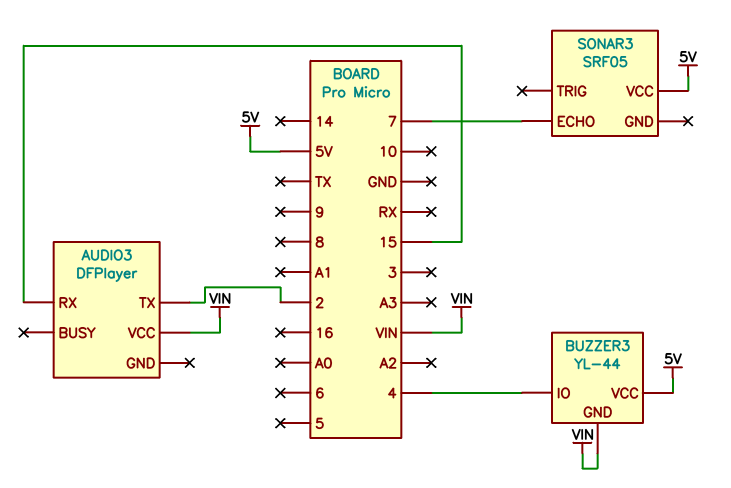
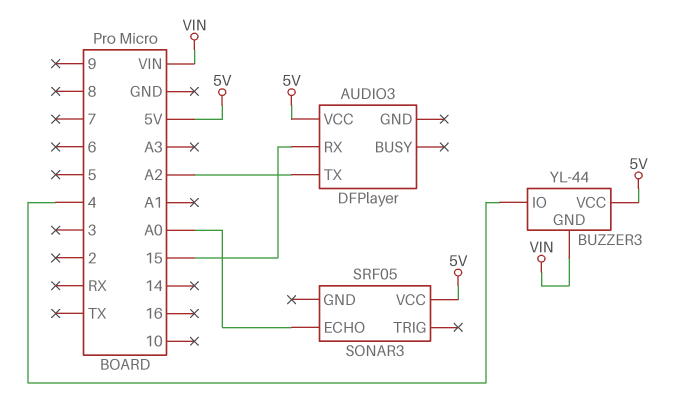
AUDIO3 pin TX: 2 -> A2
AUDIO3 pin VCC: VIN -> 5V
SONAR3 pin ECHO: 7 -> A0

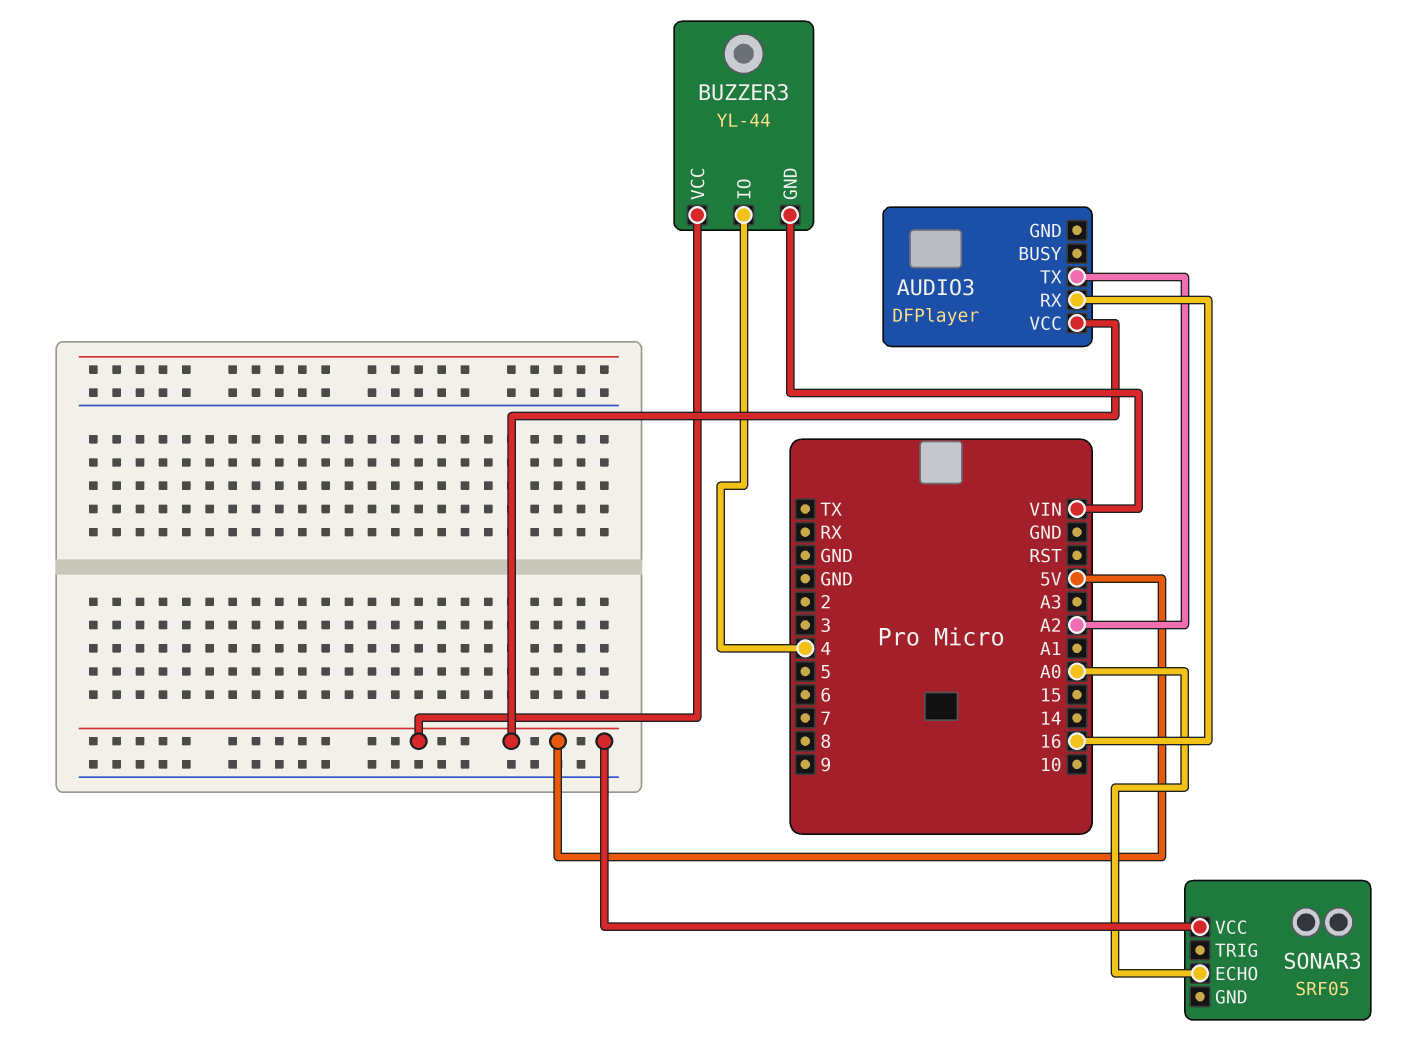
AUDIO3 pin RX: 15 -> 16

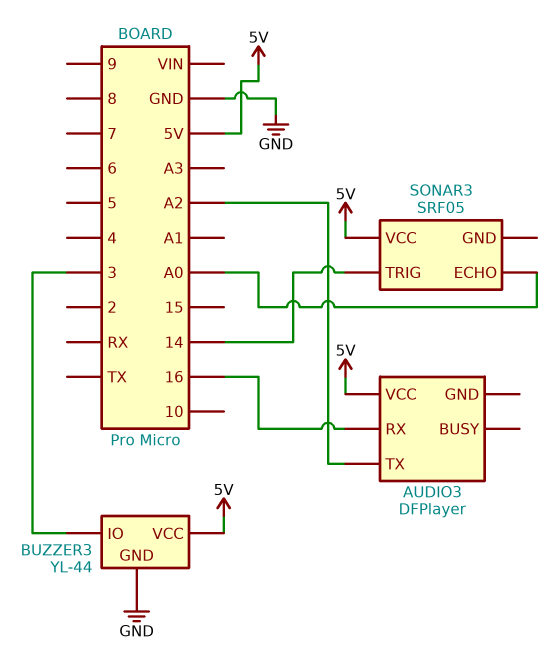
BUZZER3 pin GND: VIN -> GND
BUZZER3 pin IO: 4 -> 3
SONAR3 pin TRIG: none -> 14

